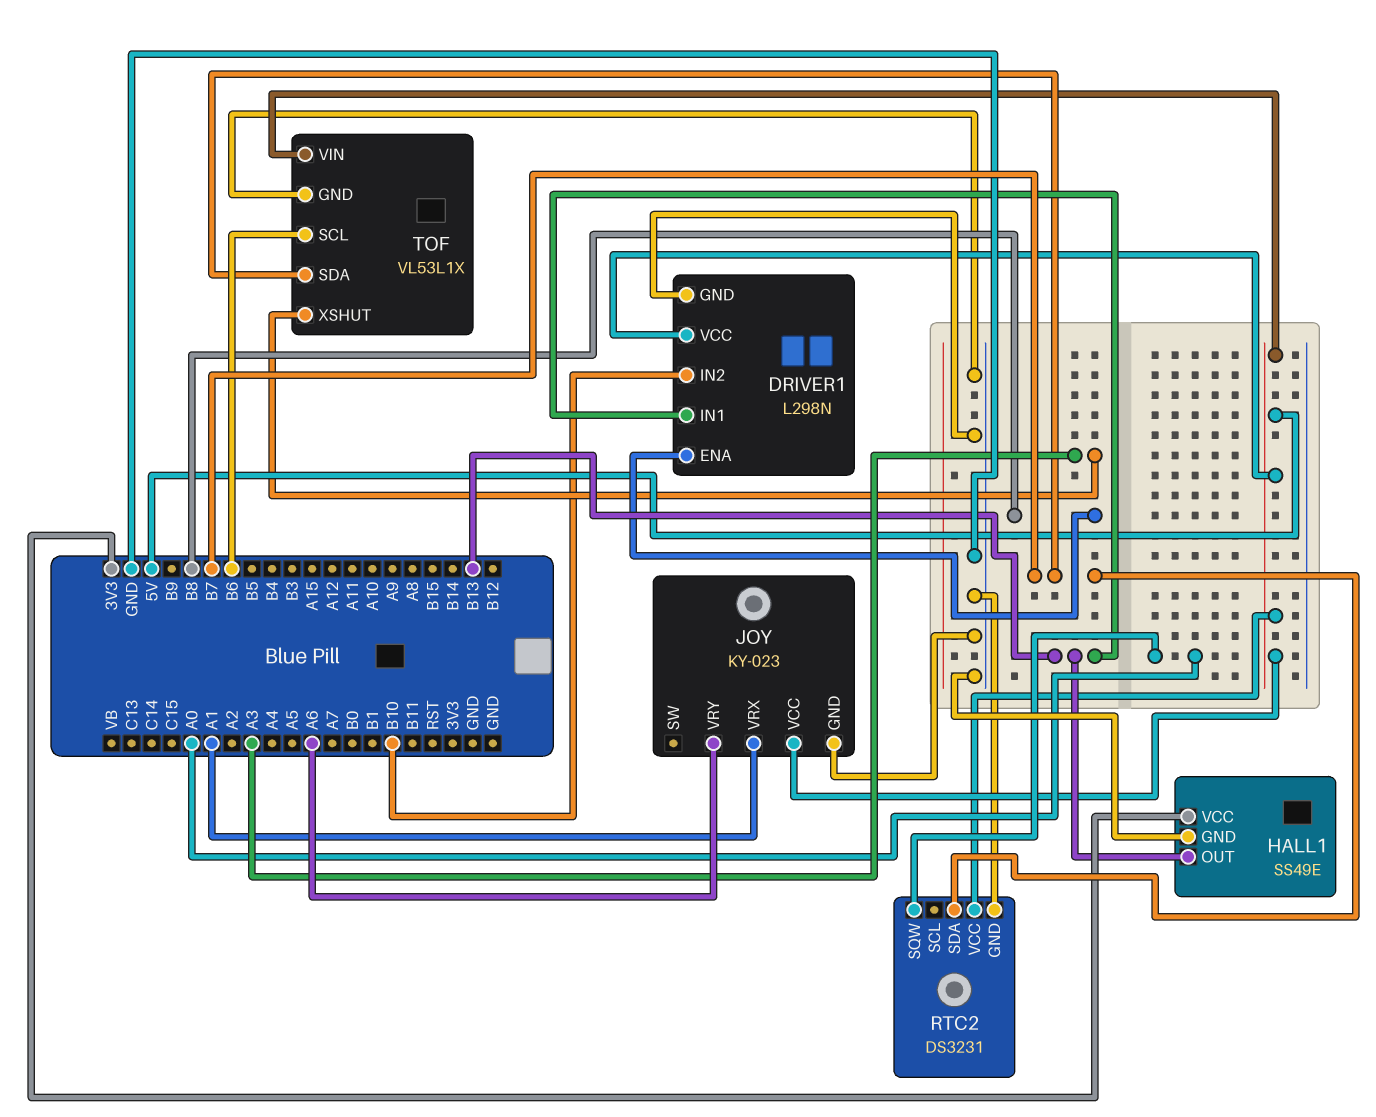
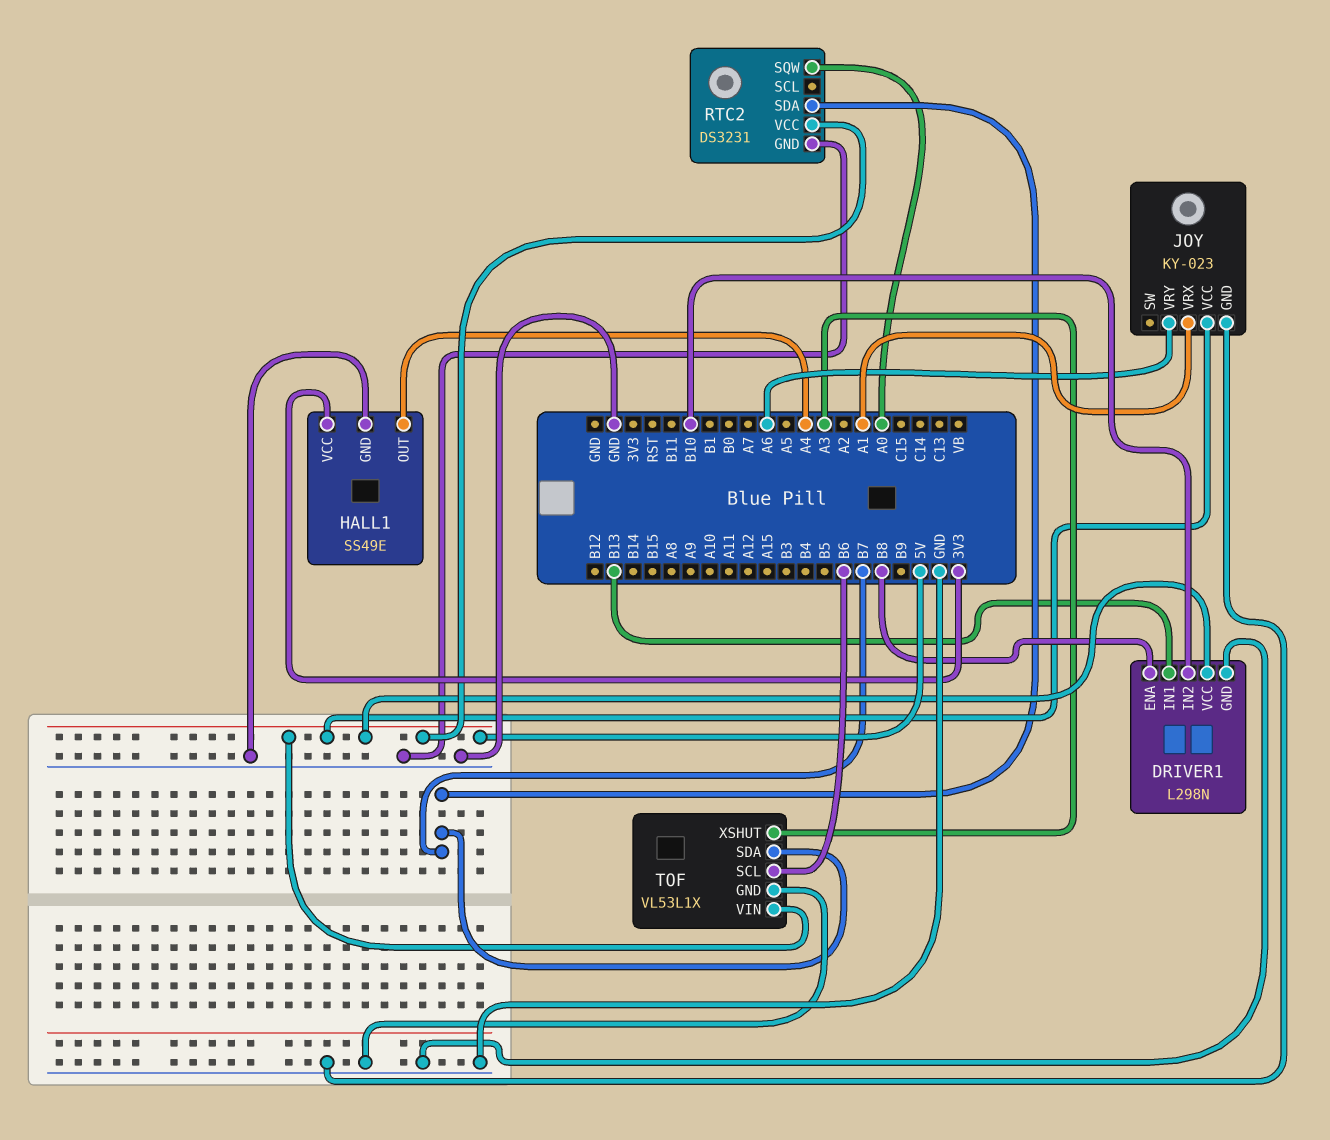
HALL1 pin OUT: B13 -> A4

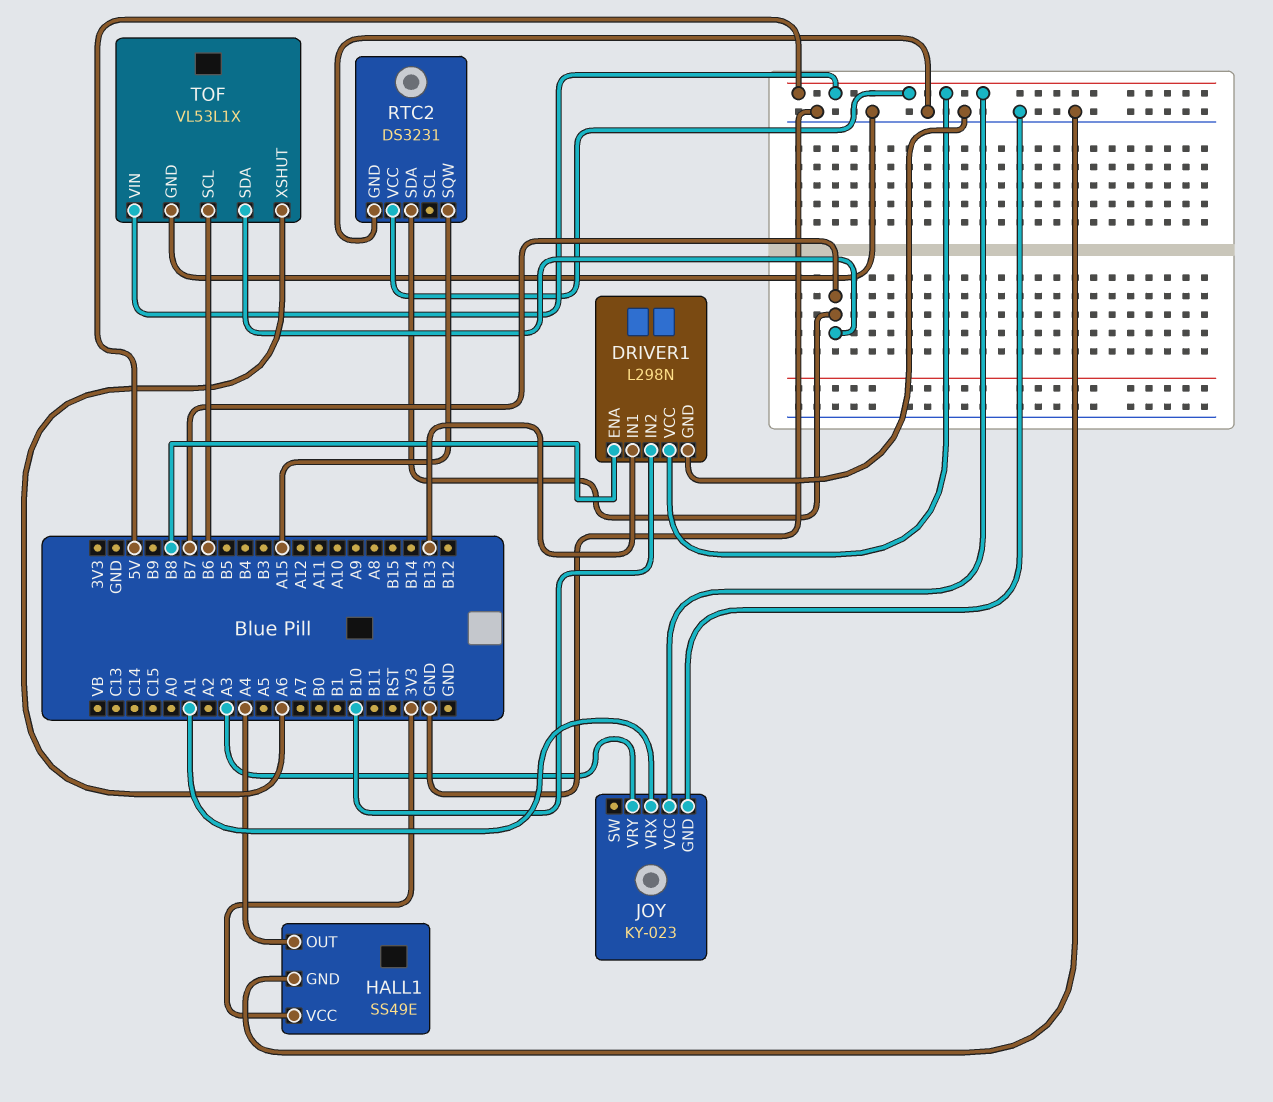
JOY pin VRY: A6 -> A3
RTC2 pin SQW: A0 -> A15
TOF pin XSHUT: A3 -> A6

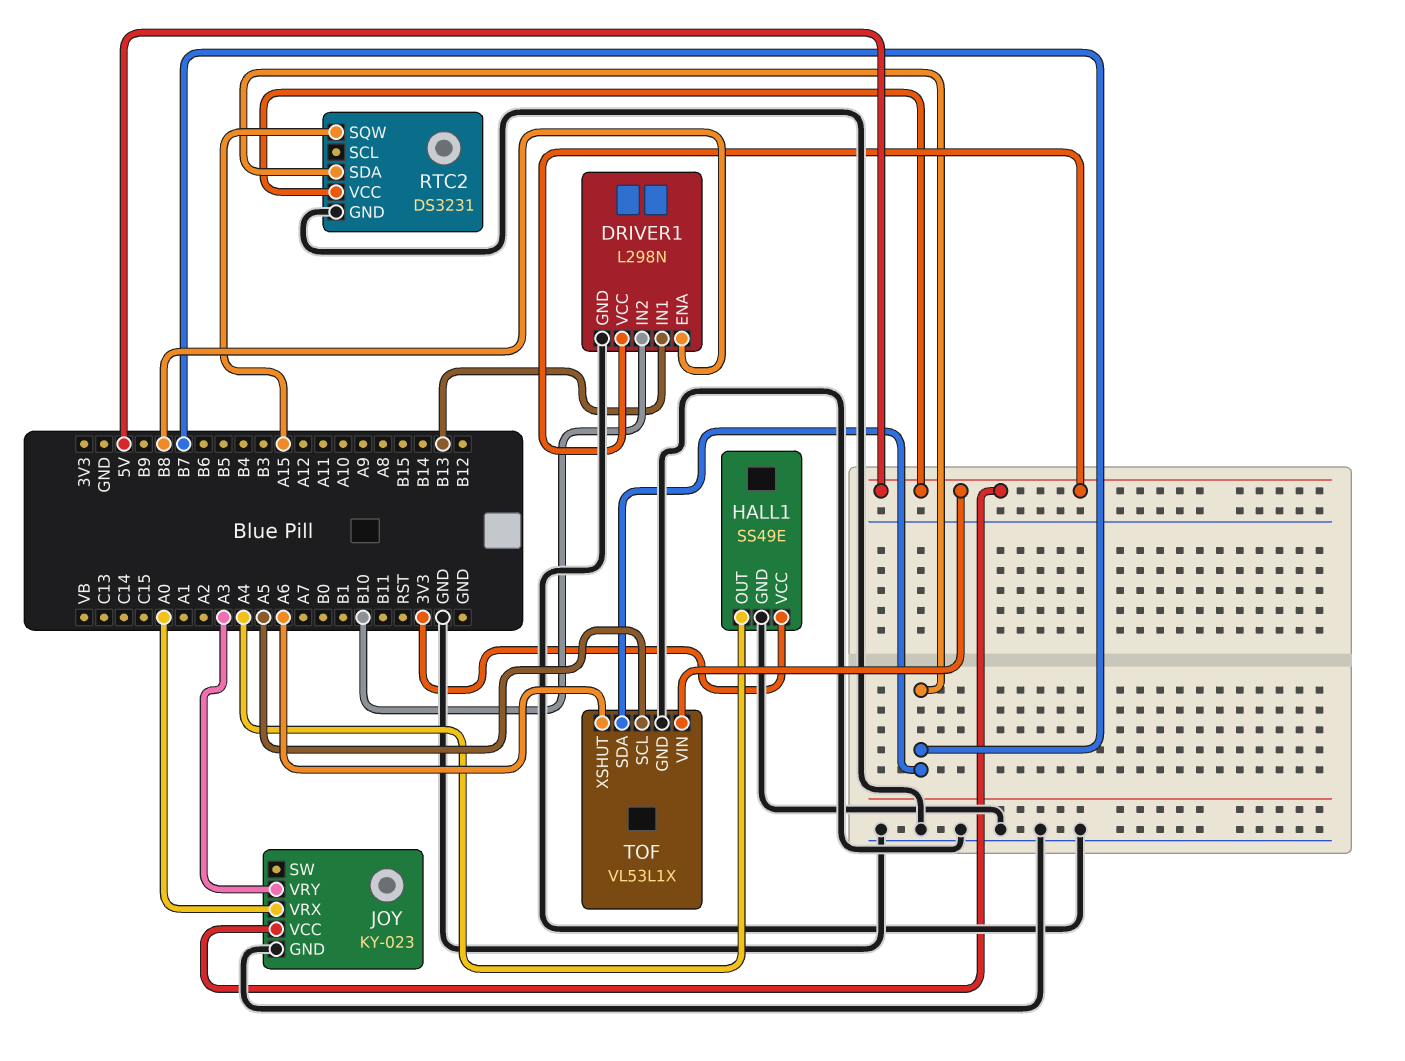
JOY pin VRX: A1 -> A0
TOF pin SCL: B6 -> A5

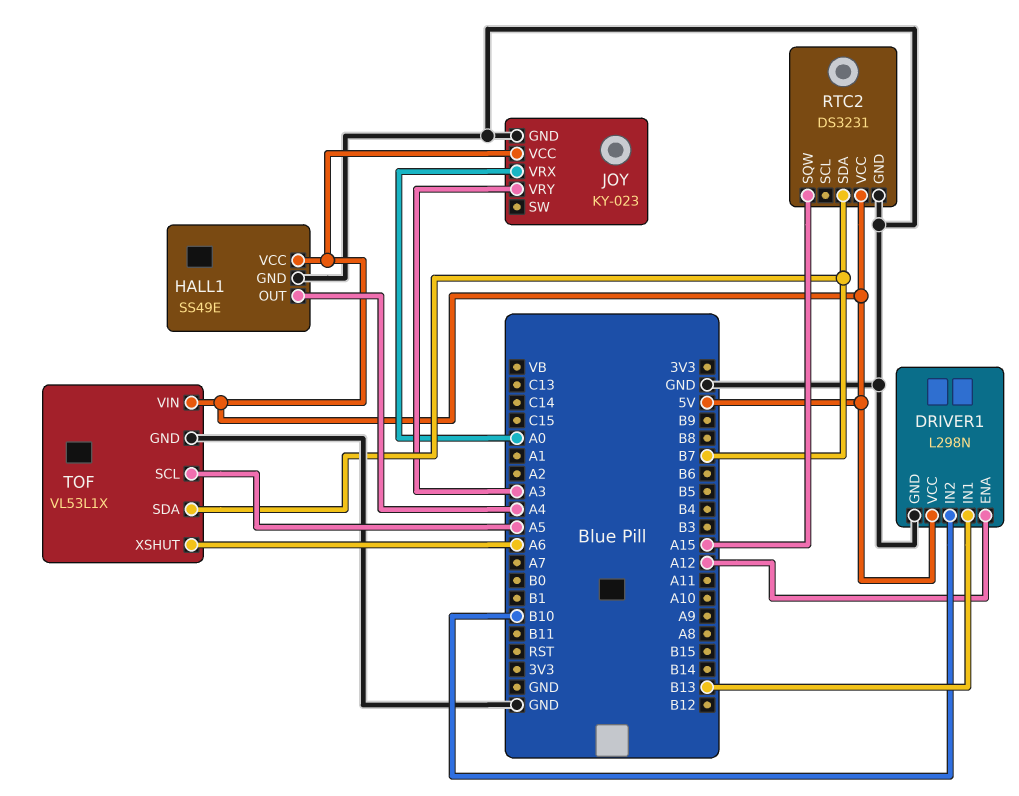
DRIVER1 pin ENA: B8 -> A12
HALL1 pin VCC: 3V3 -> 5V

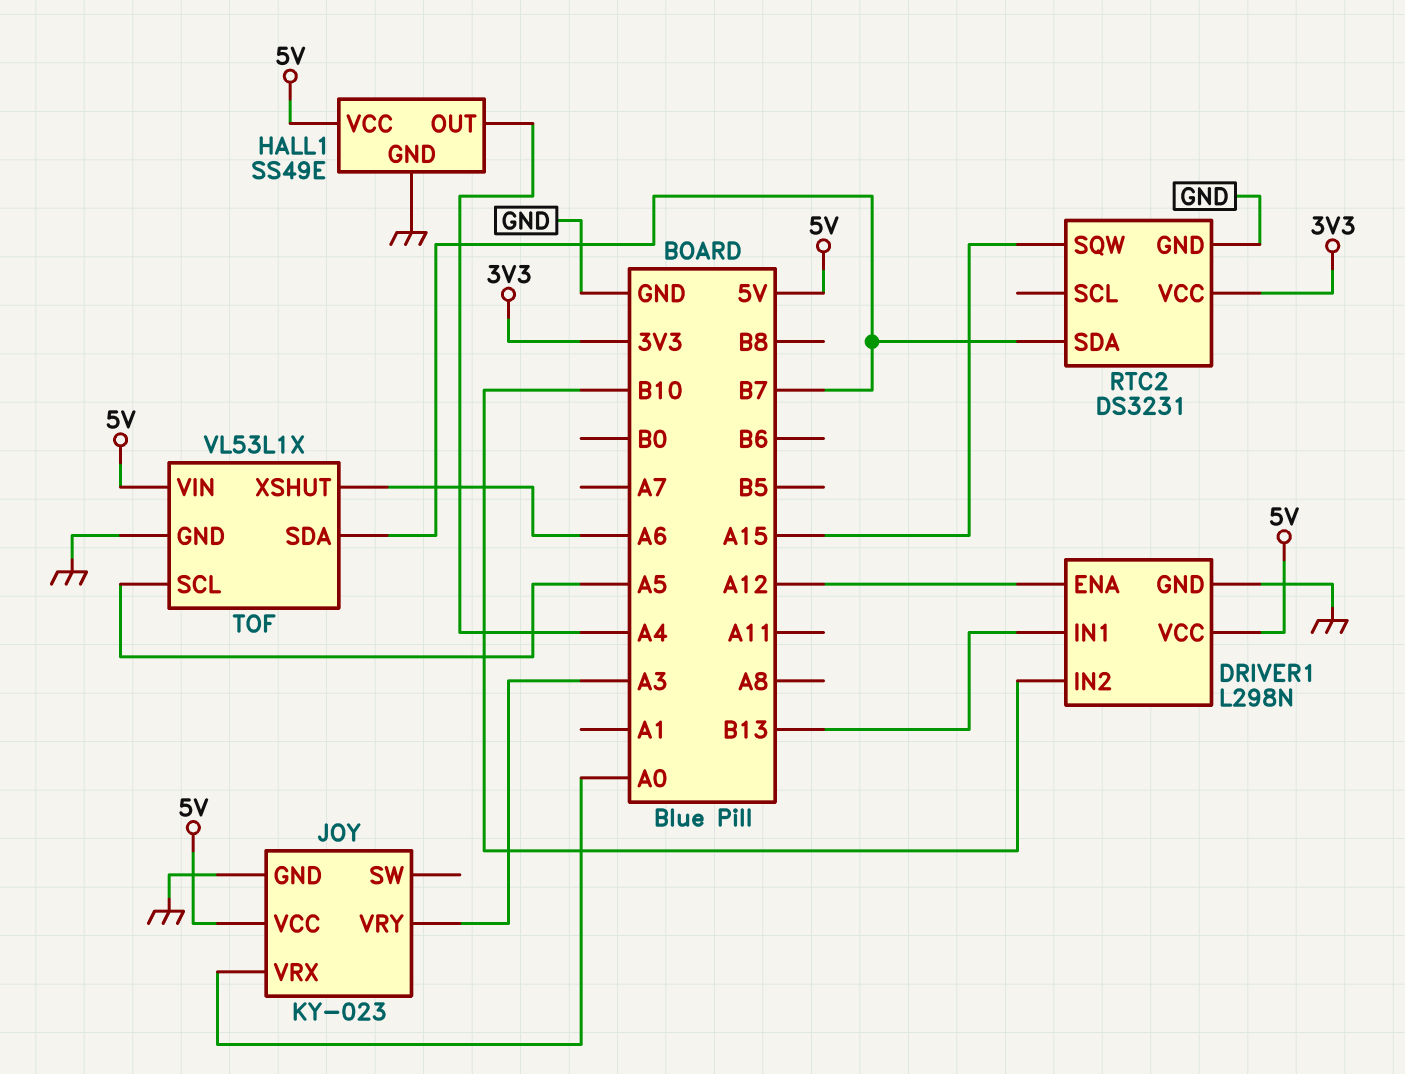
RTC2 pin VCC: 5V -> 3V3

